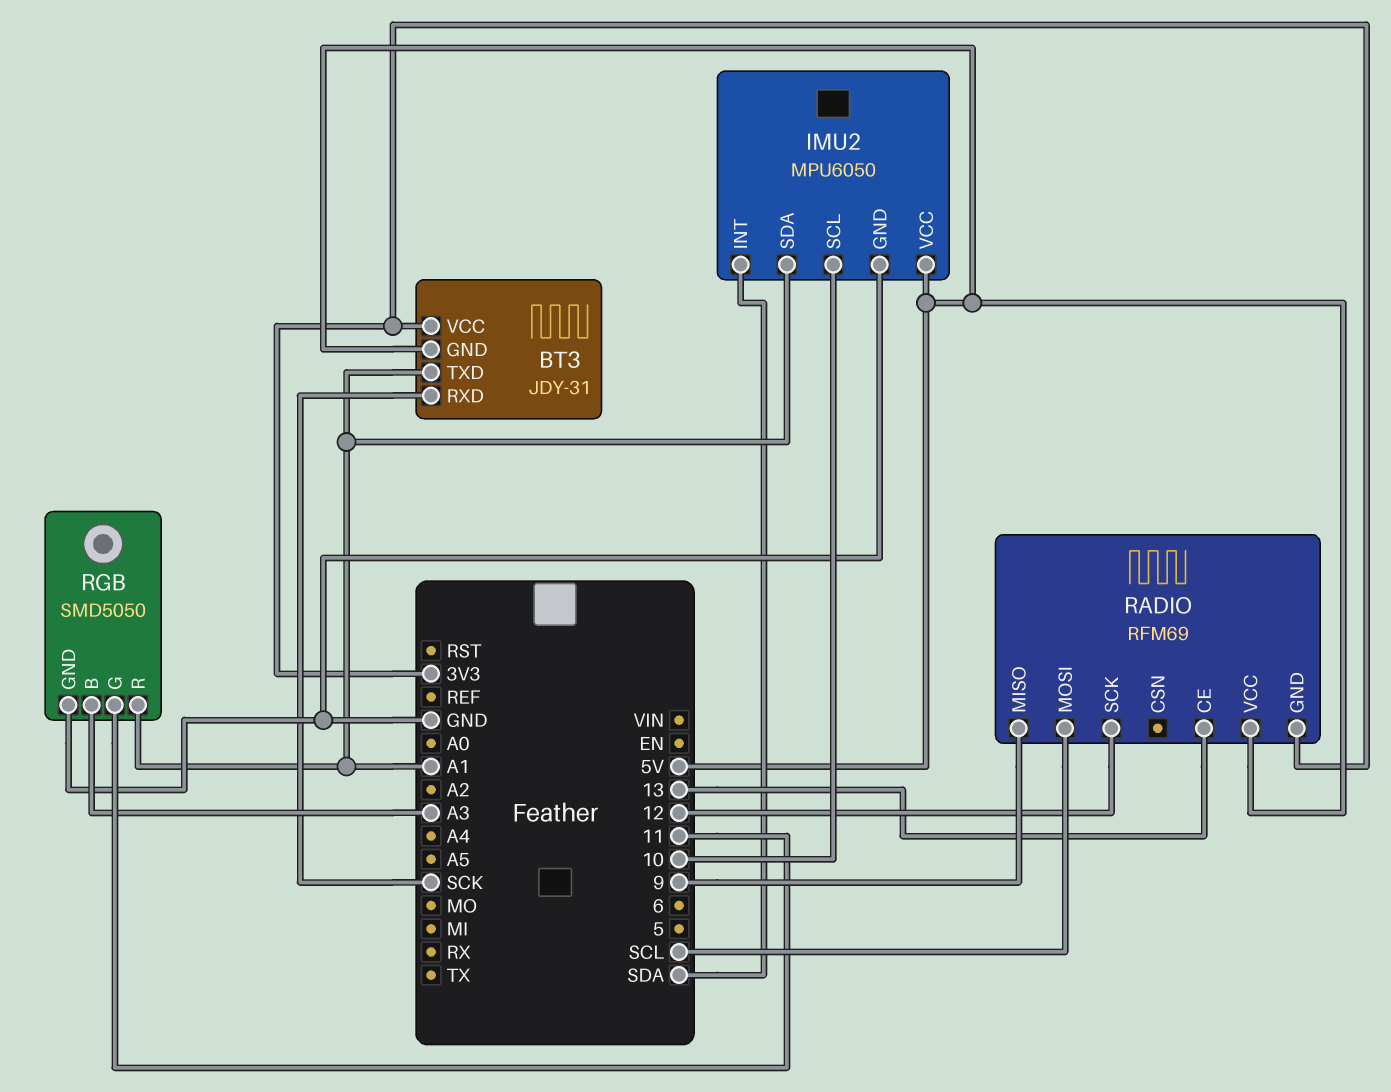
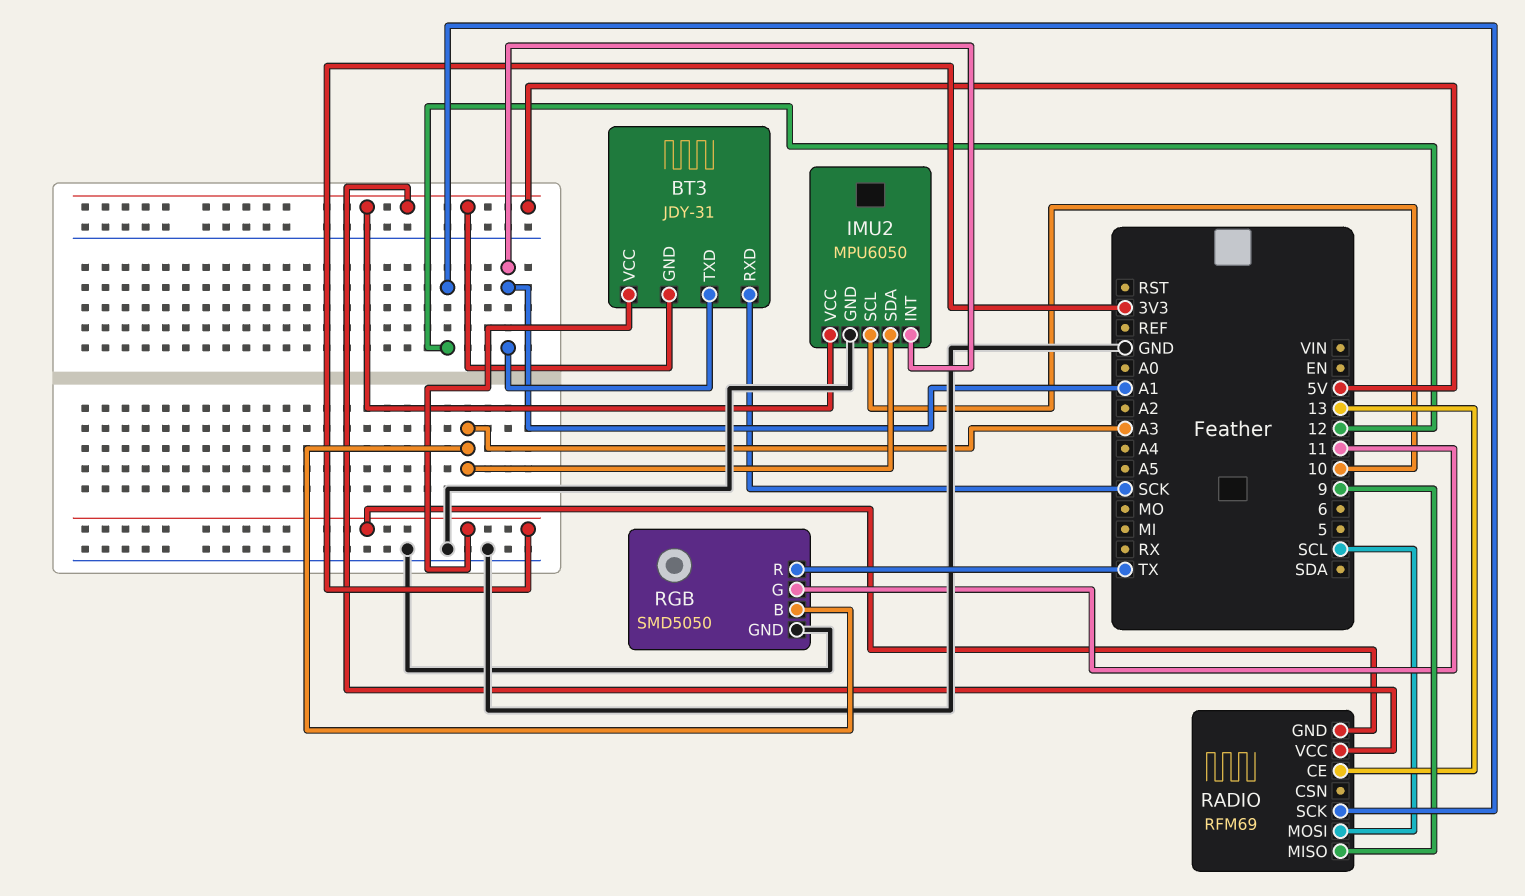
IMU2 pin INT: SDA -> A1
IMU2 pin SDA: A1 -> A3
RGB pin R: A1 -> TX

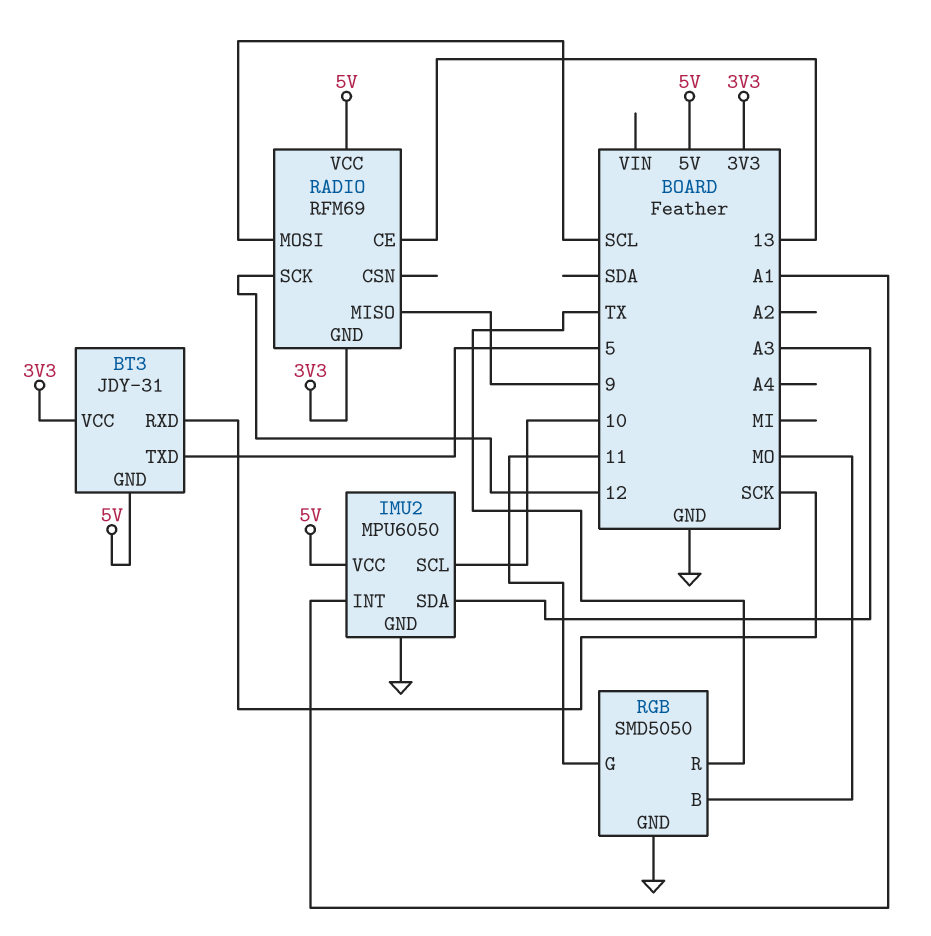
BT3 pin TXD: A1 -> 5
RGB pin B: A3 -> MO

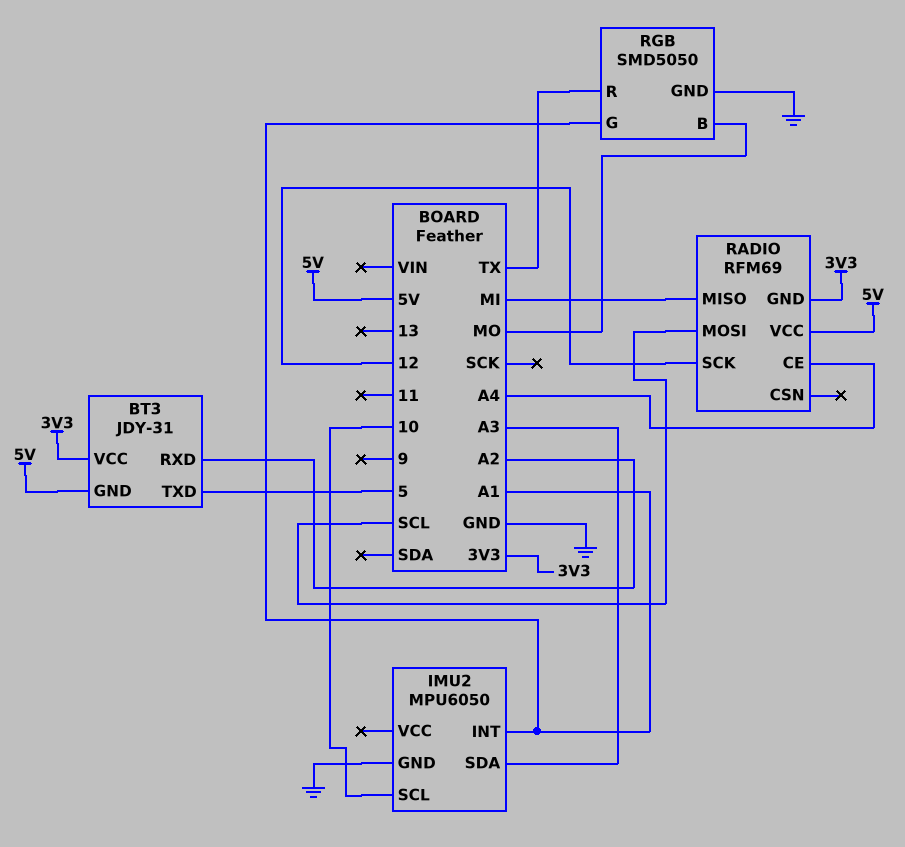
BT3 pin RXD: SCK -> A2
IMU2 pin VCC: 5V -> none
RADIO pin CE: 13 -> A4
RADIO pin MISO: 9 -> MI
RGB pin G: 11 -> A1

